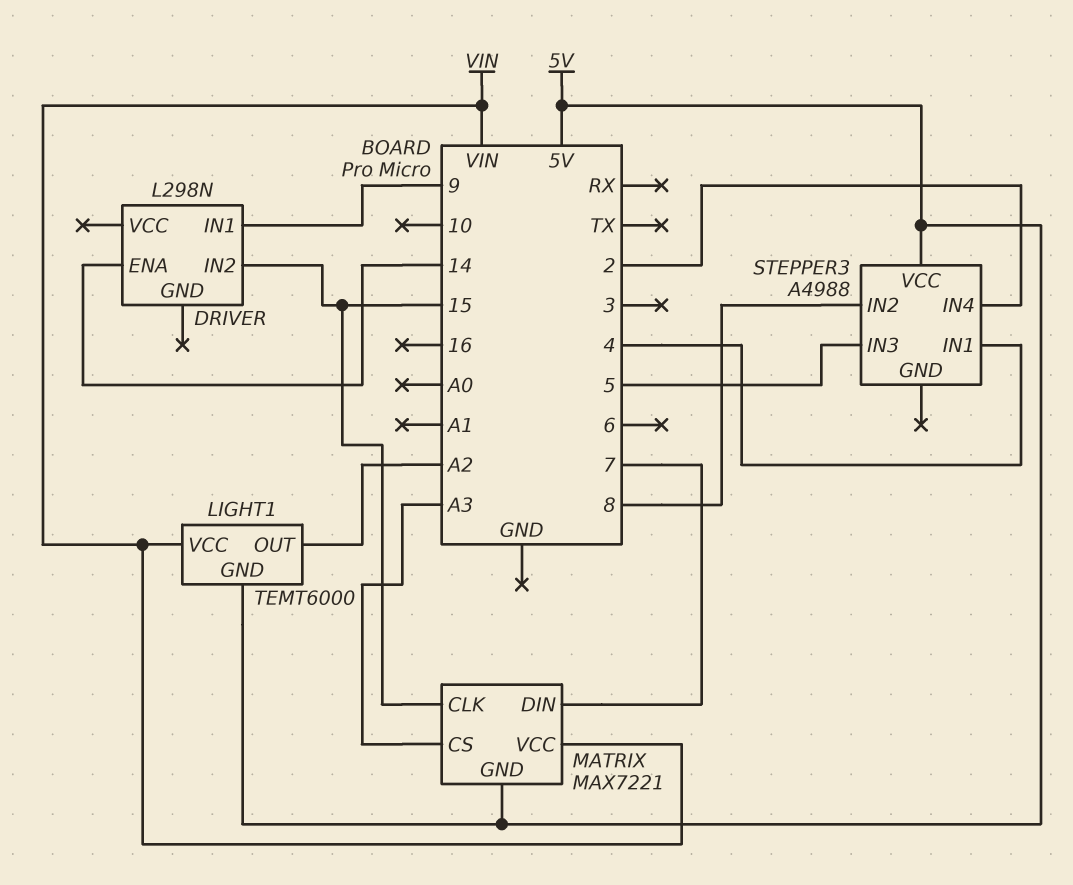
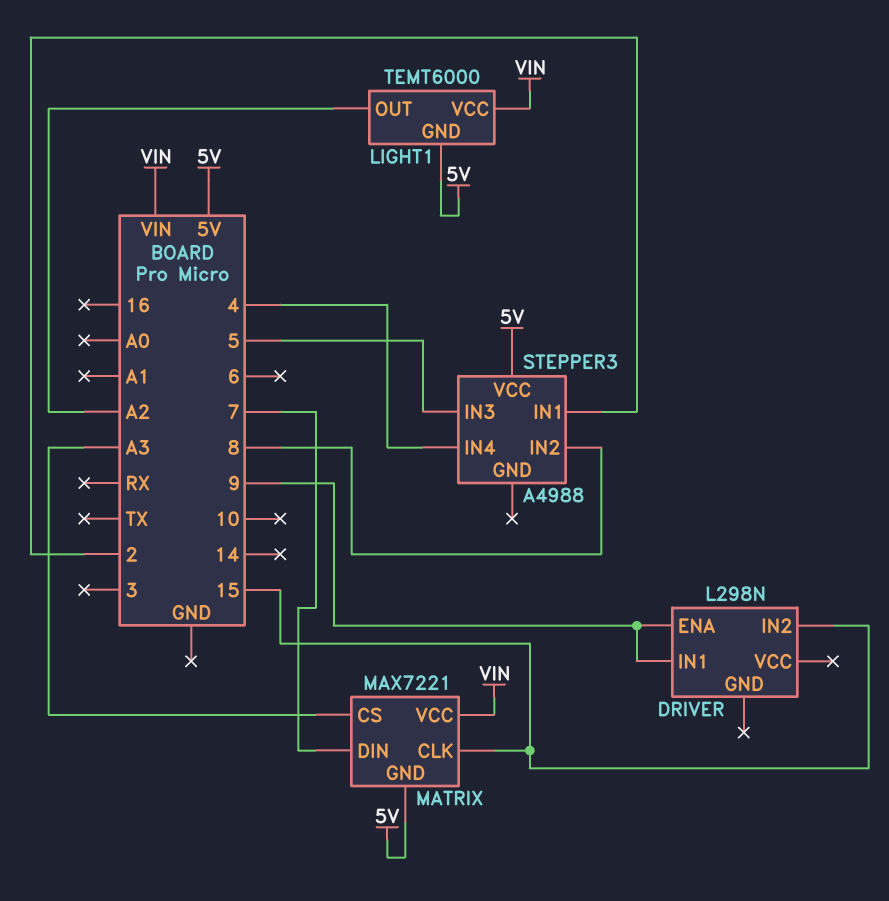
DRIVER pin ENA: 14 -> 9
STEPPER3 pin IN1: 4 -> 2
STEPPER3 pin IN4: 2 -> 4

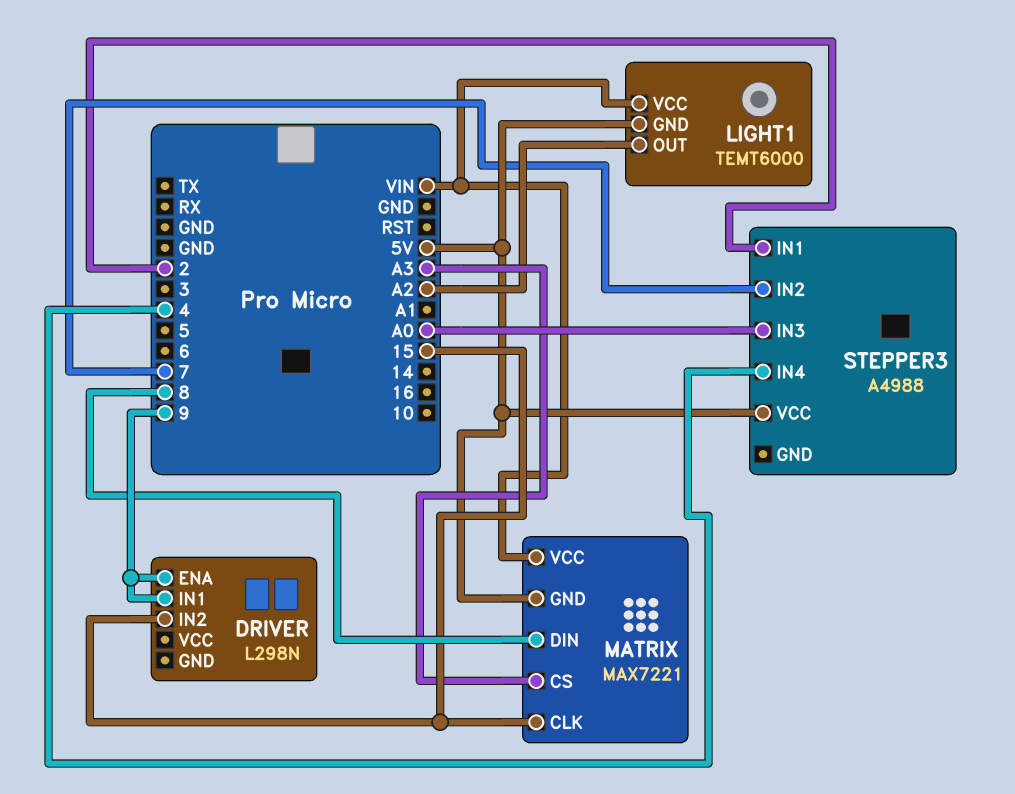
MATRIX pin DIN: 7 -> 8
STEPPER3 pin IN2: 8 -> 7
STEPPER3 pin IN3: 5 -> A0

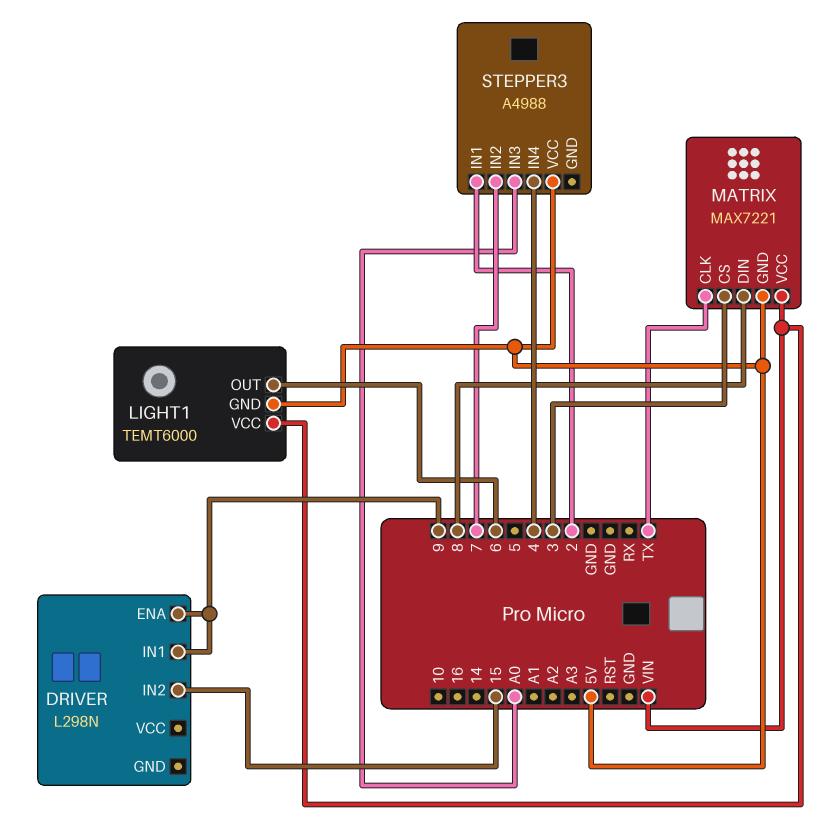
LIGHT1 pin OUT: A2 -> 6
MATRIX pin CLK: 15 -> TX
MATRIX pin CS: A3 -> 3

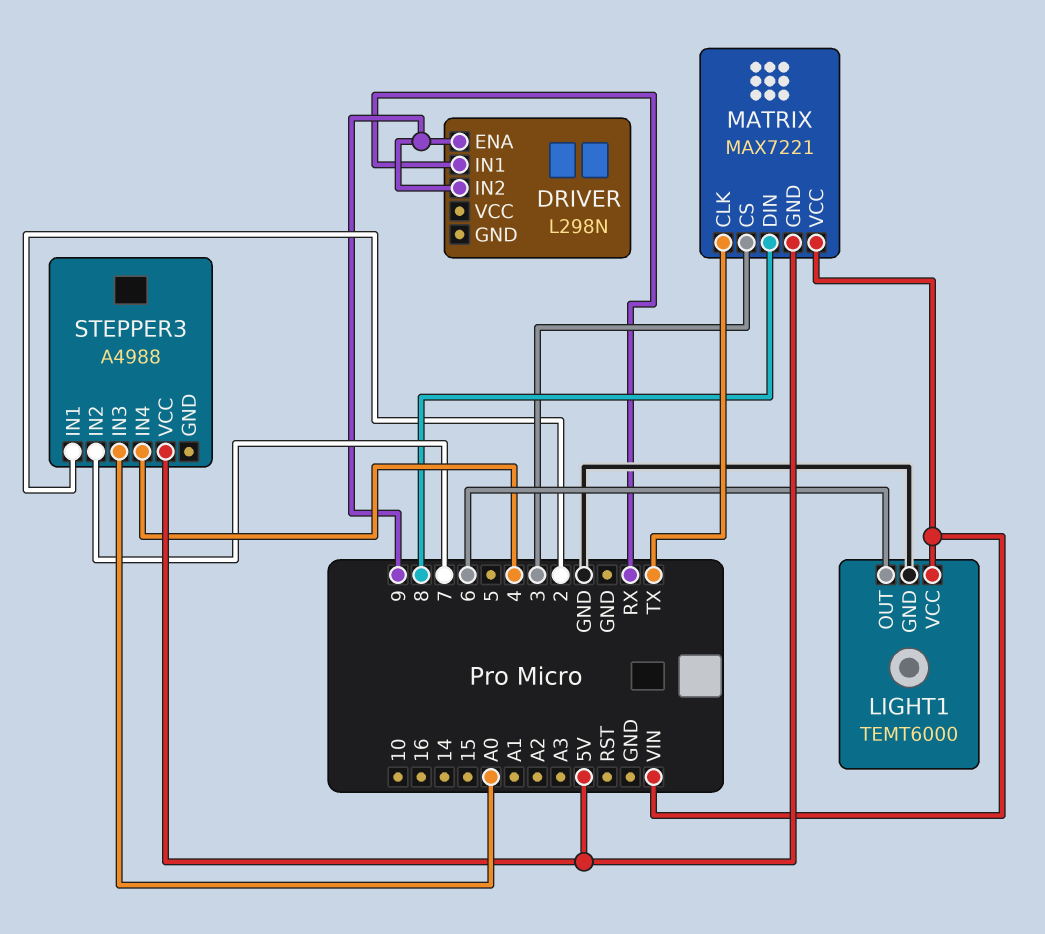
DRIVER pin IN1: 9 -> RX
DRIVER pin IN2: 15 -> 9
LIGHT1 pin GND: 5V -> GND

